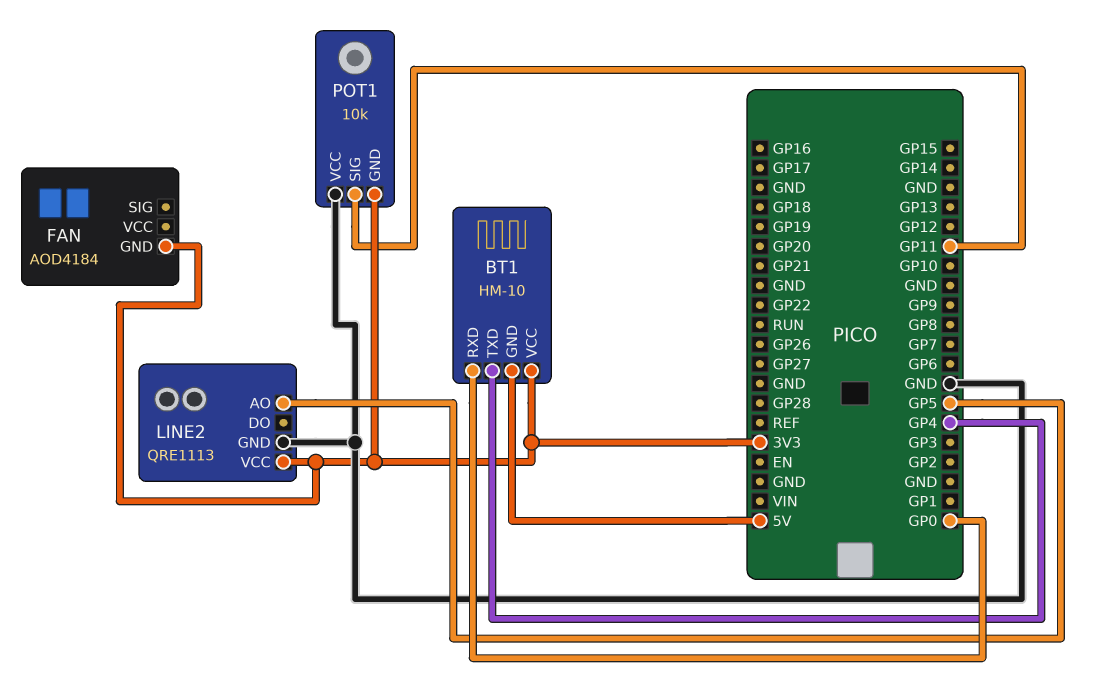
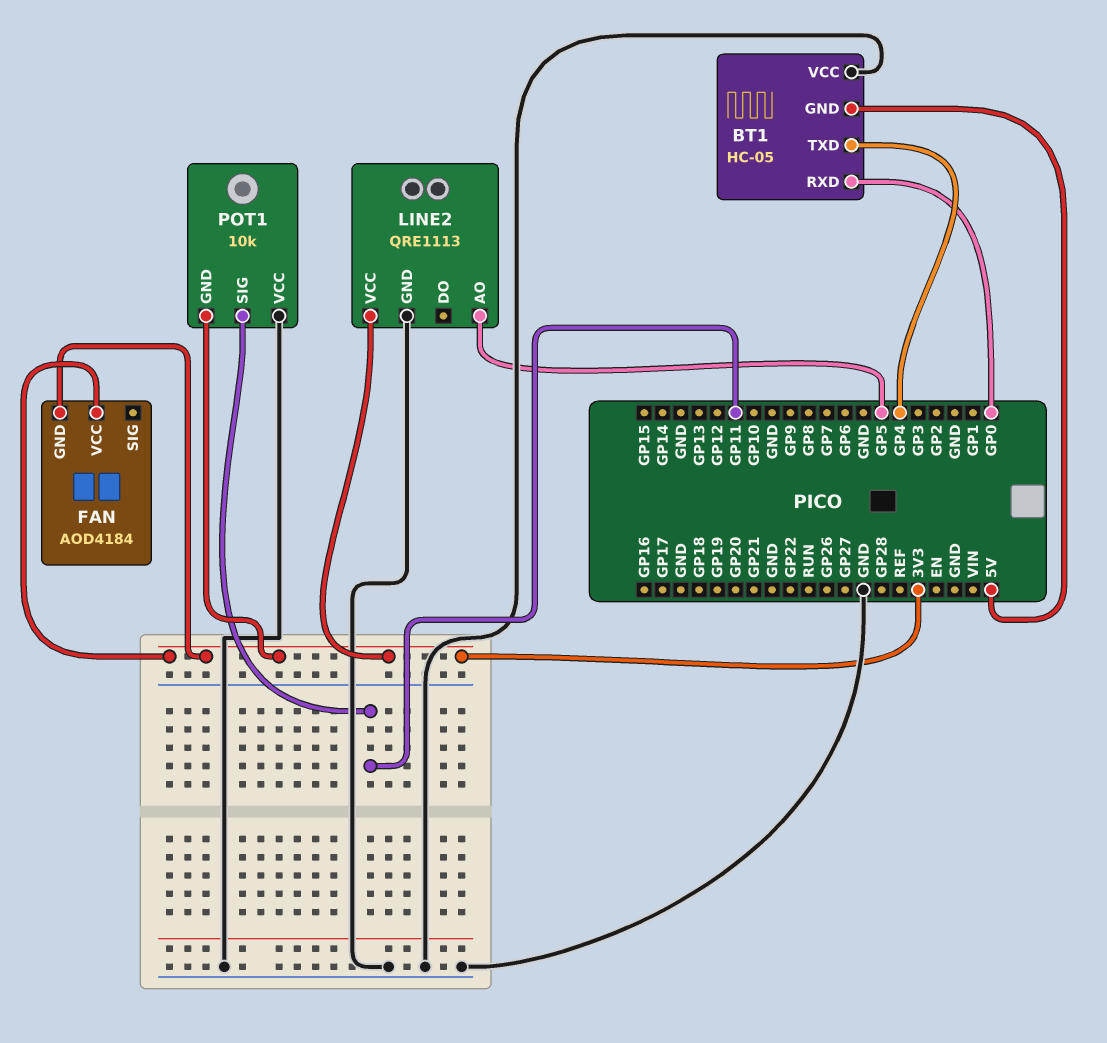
BT1: HM-10 -> HC-05
BT1 pin VCC: 3V3 -> GND
FAN pin VCC: none -> 3V3

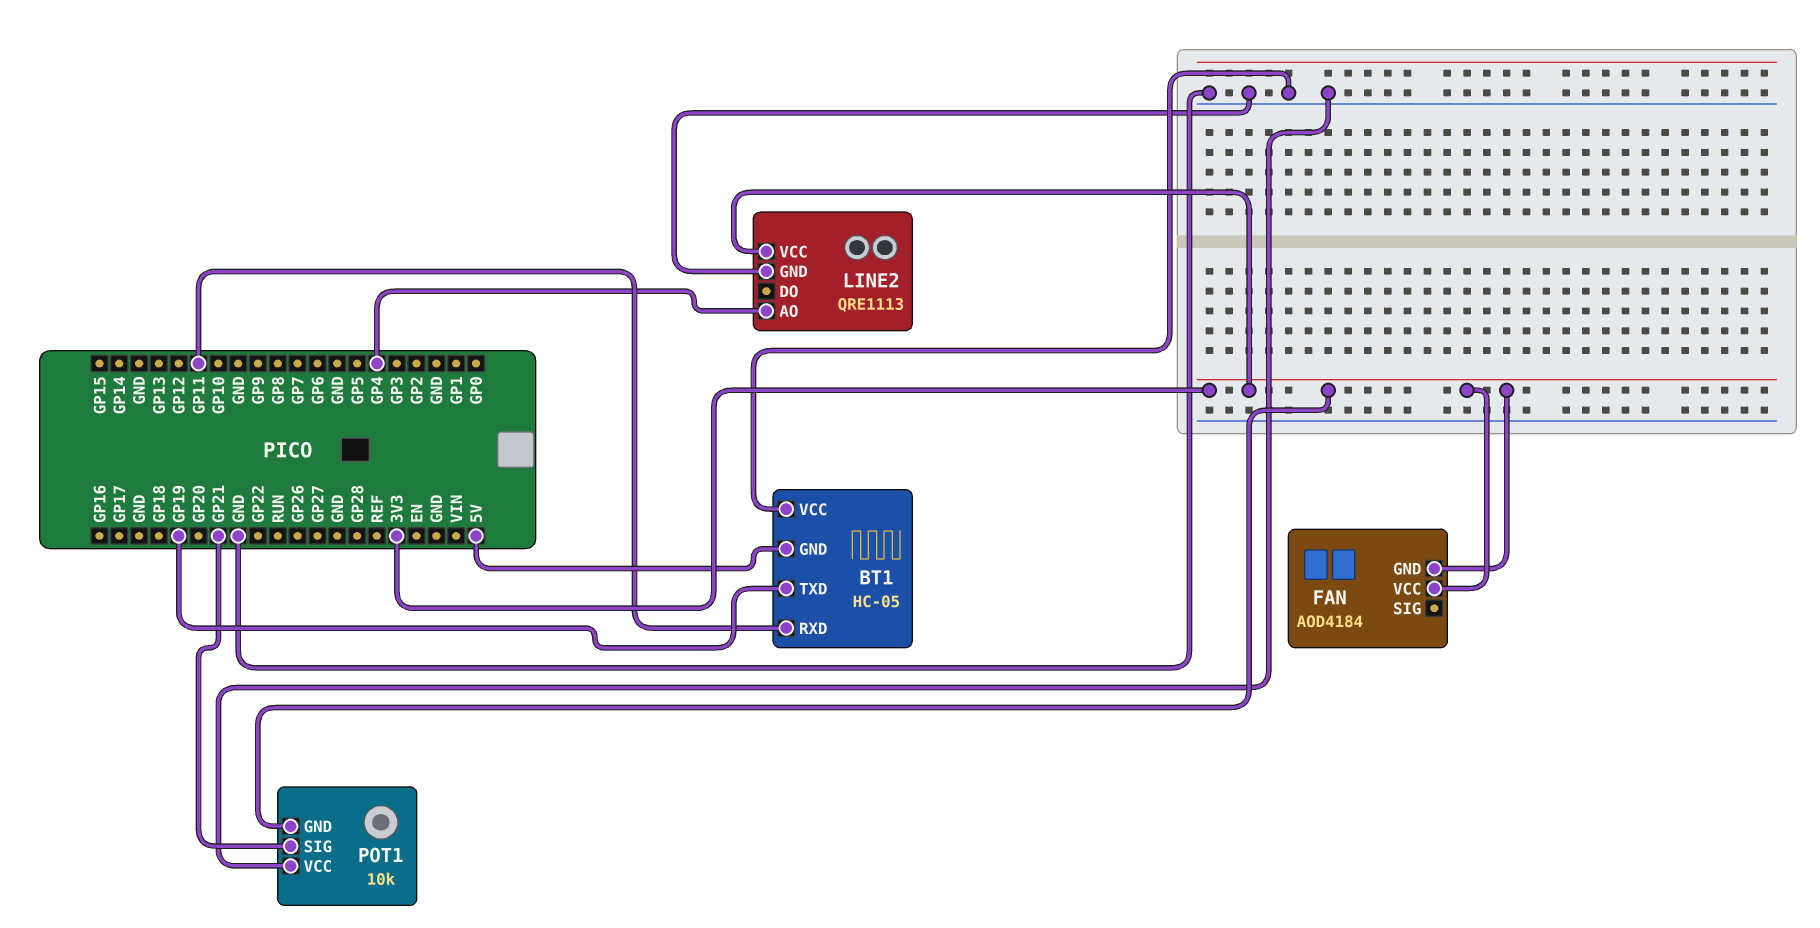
BT1 pin RXD: GP0 -> GP11
BT1 pin TXD: GP4 -> GP19
LINE2 pin AO: GP5 -> GP4
POT1 pin SIG: GP11 -> GP21

